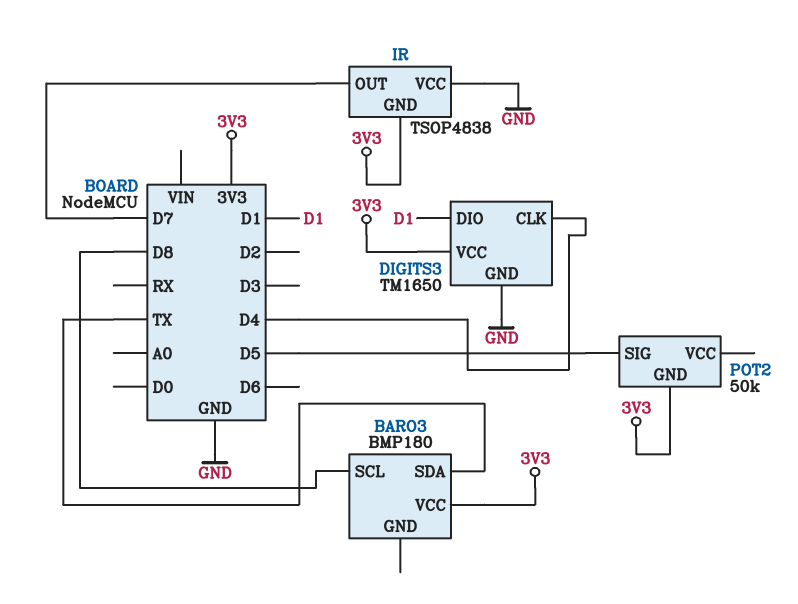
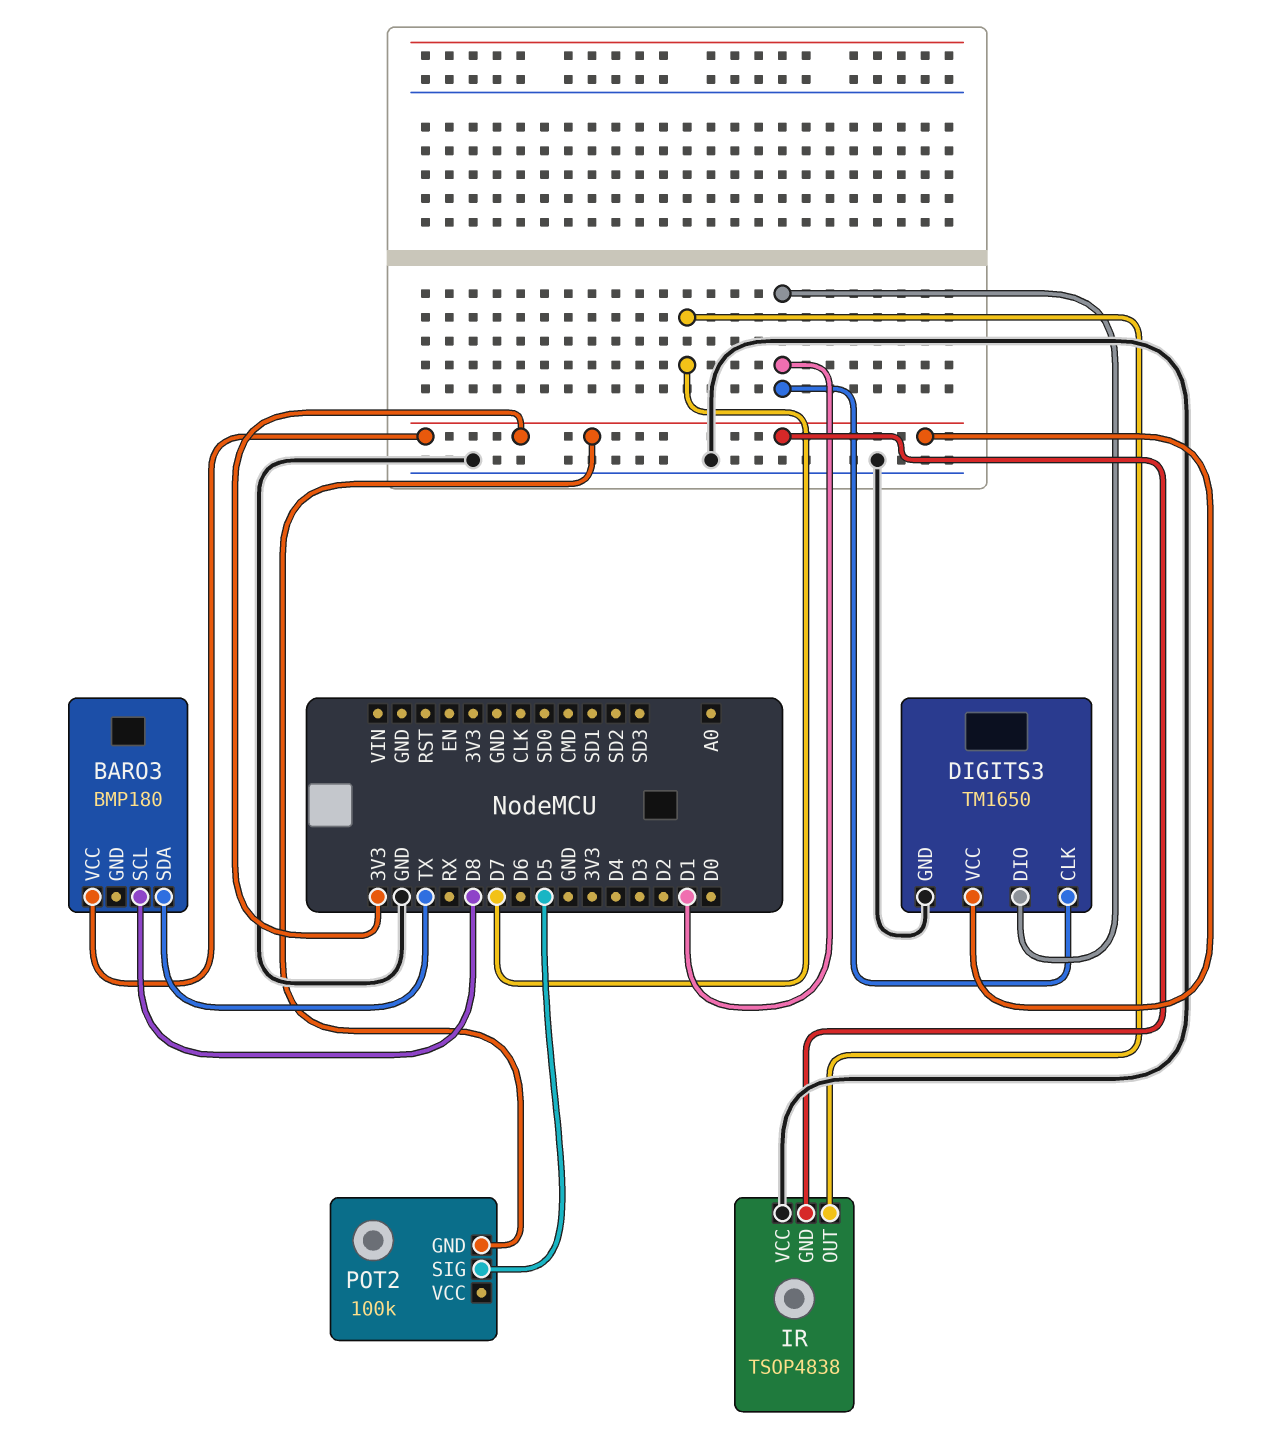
DIGITS3 pin CLK: D4 -> D1
POT2: 50k -> 100k

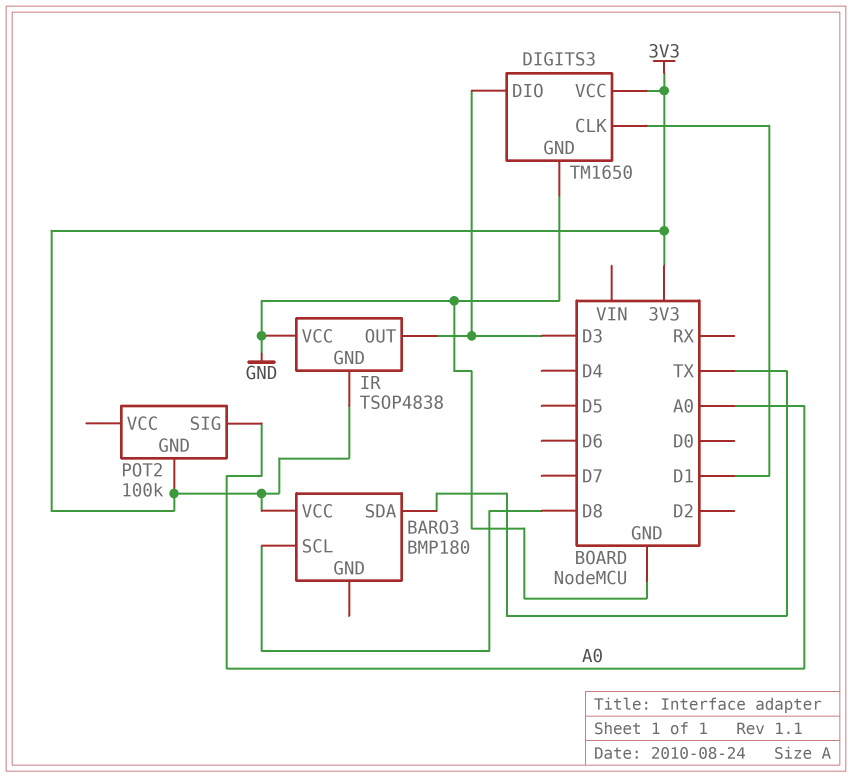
DIGITS3 pin DIO: D1 -> D3
IR pin OUT: D7 -> D3
POT2 pin SIG: D5 -> A0

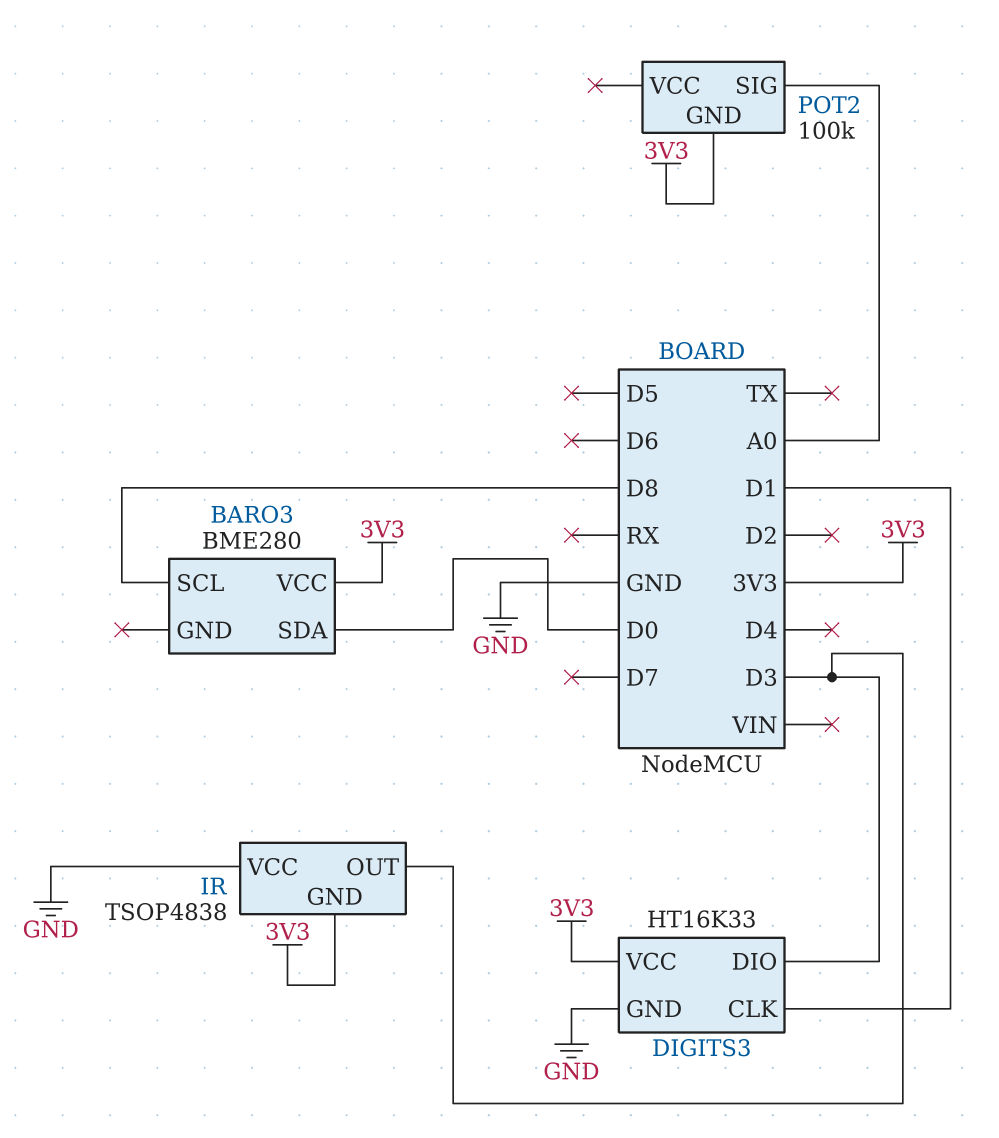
BARO3: BMP180 -> BME280
BARO3 pin SDA: TX -> D0
DIGITS3: TM1650 -> HT16K33

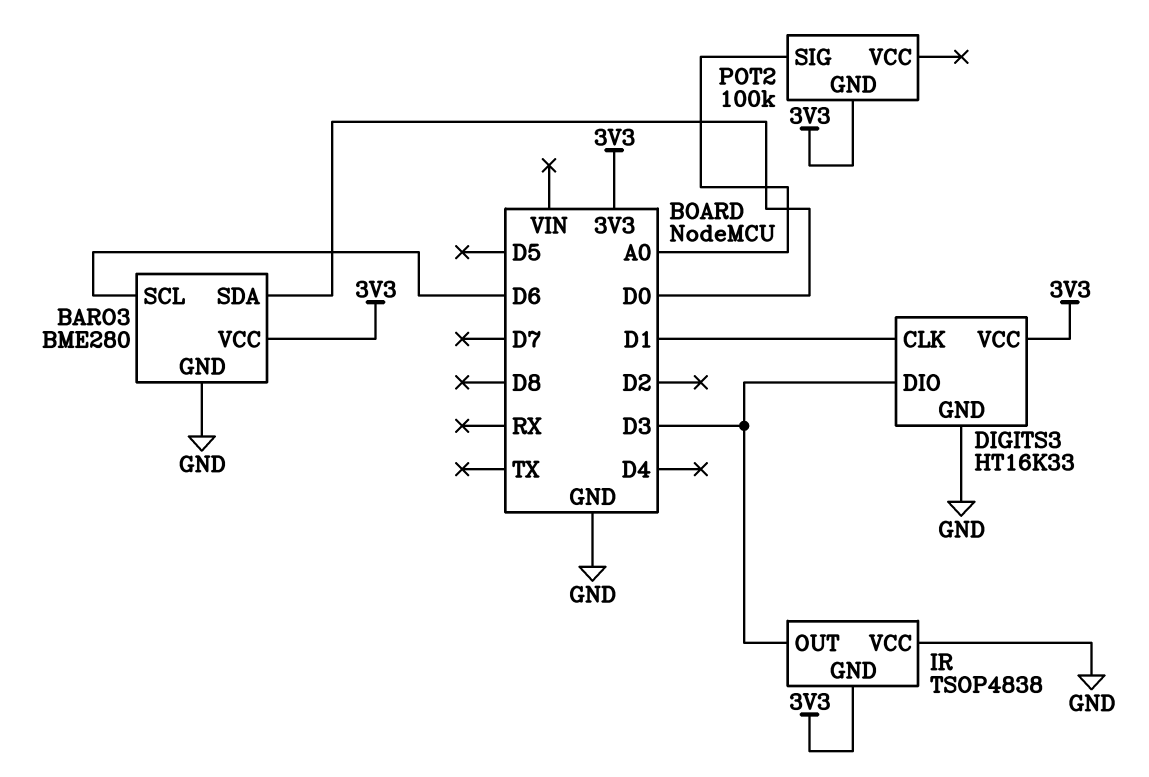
BARO3 pin GND: none -> GND
BARO3 pin SCL: D8 -> D6

